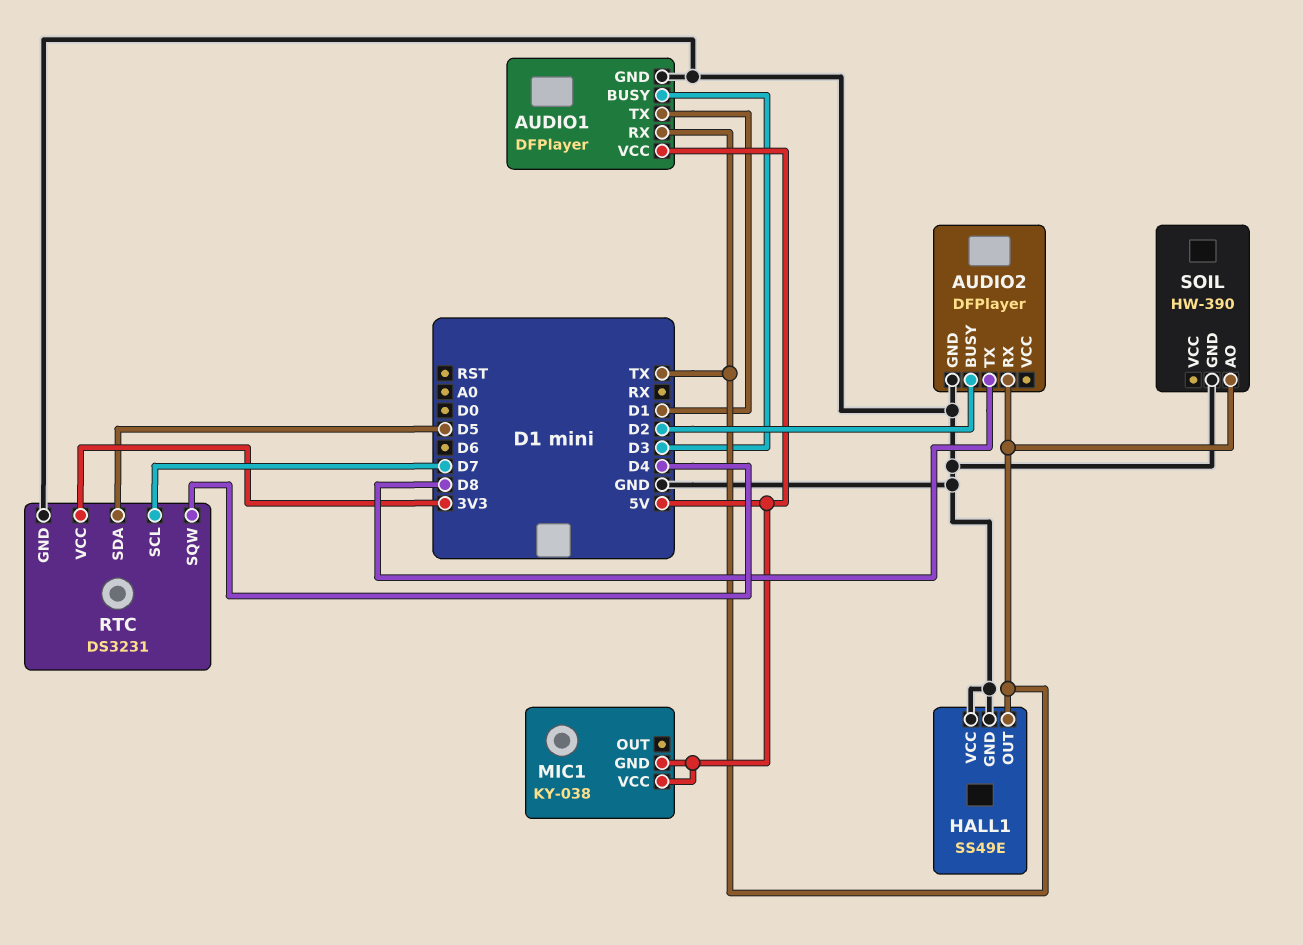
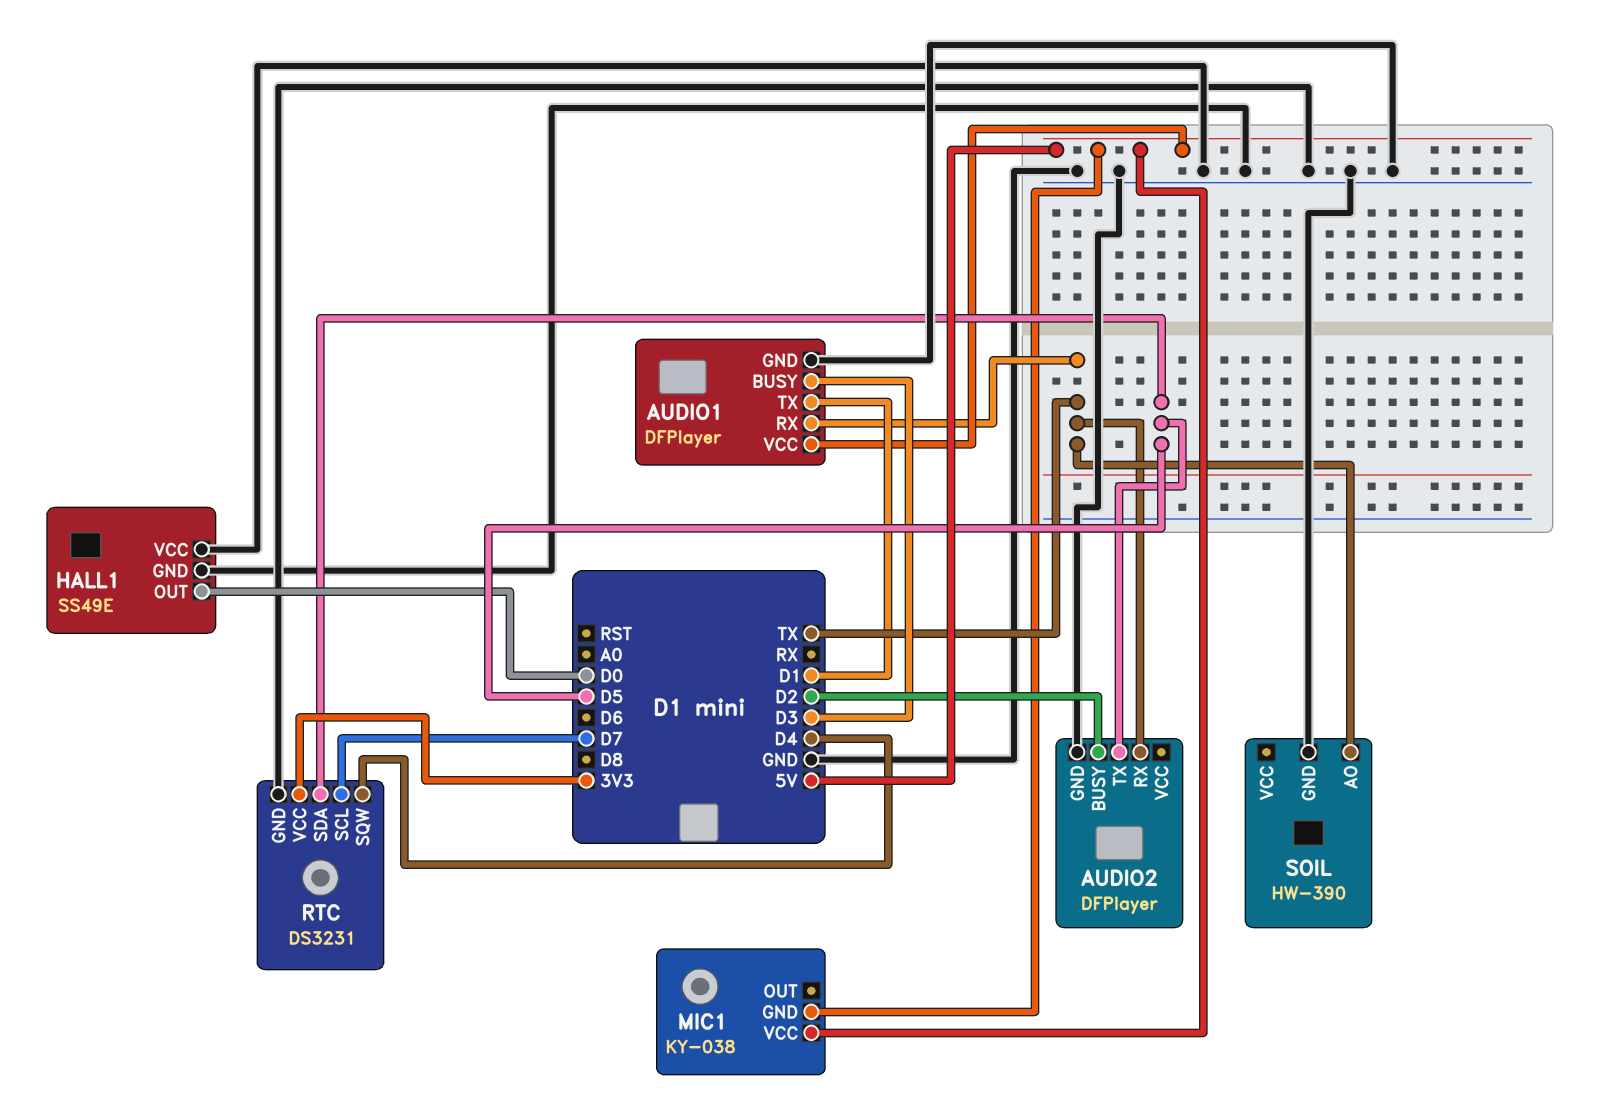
AUDIO2 pin TX: D8 -> D5
HALL1 pin OUT: TX -> D0

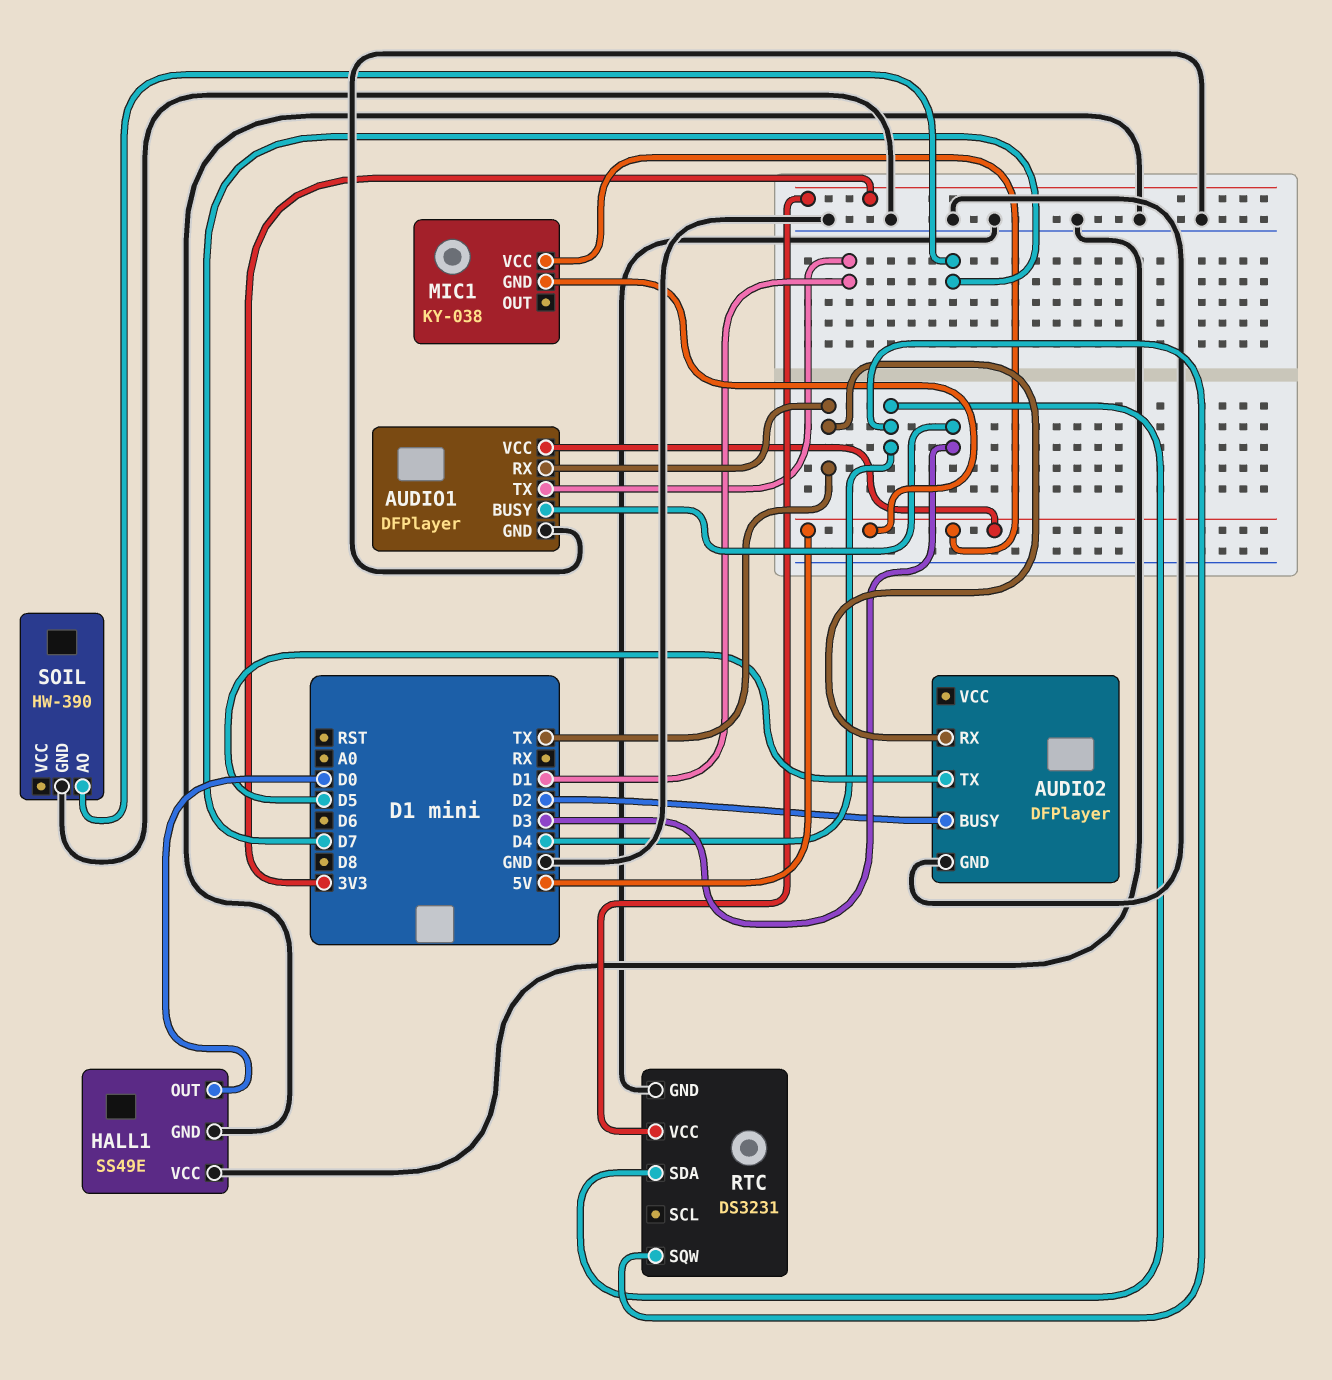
RTC pin SCL: D7 -> none
RTC pin SDA: D5 -> D4
SOIL pin AO: TX -> D7

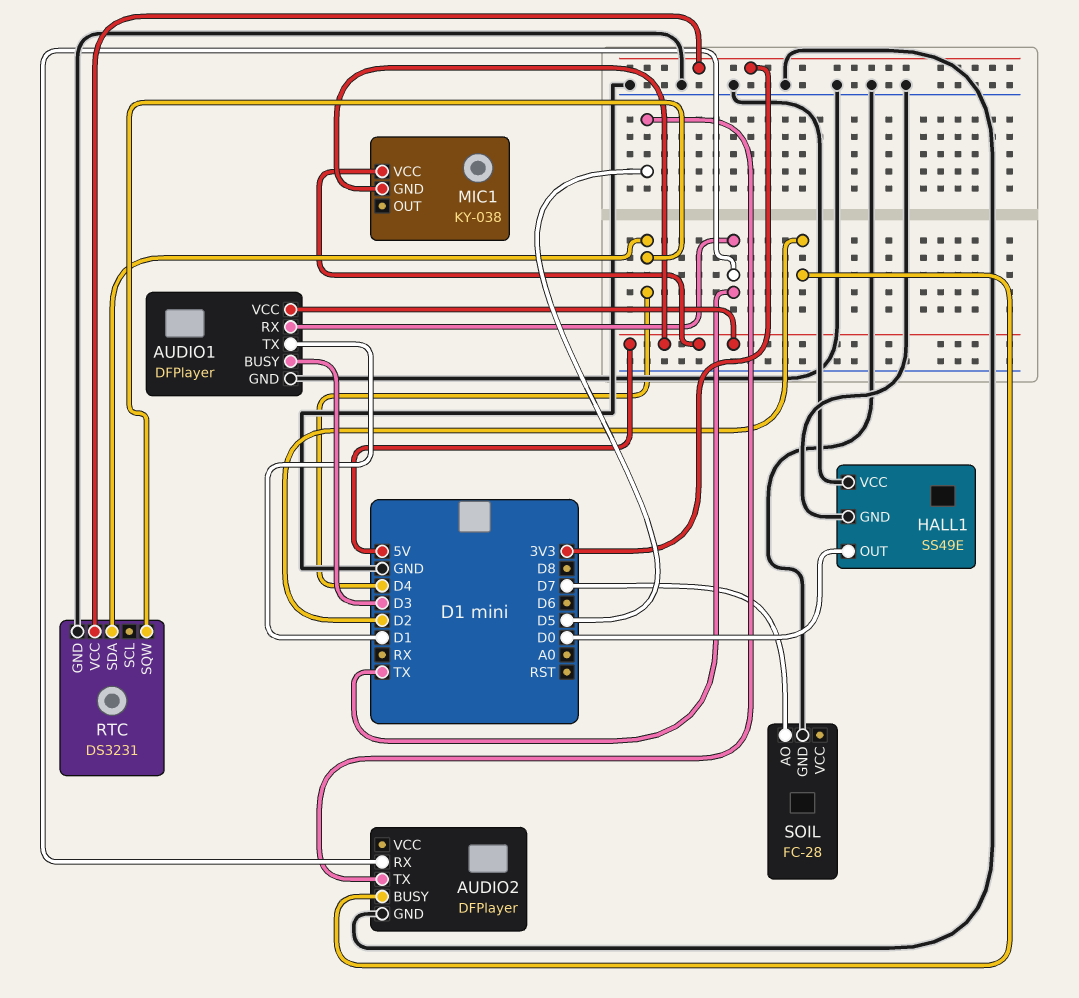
SOIL: HW-390 -> FC-28

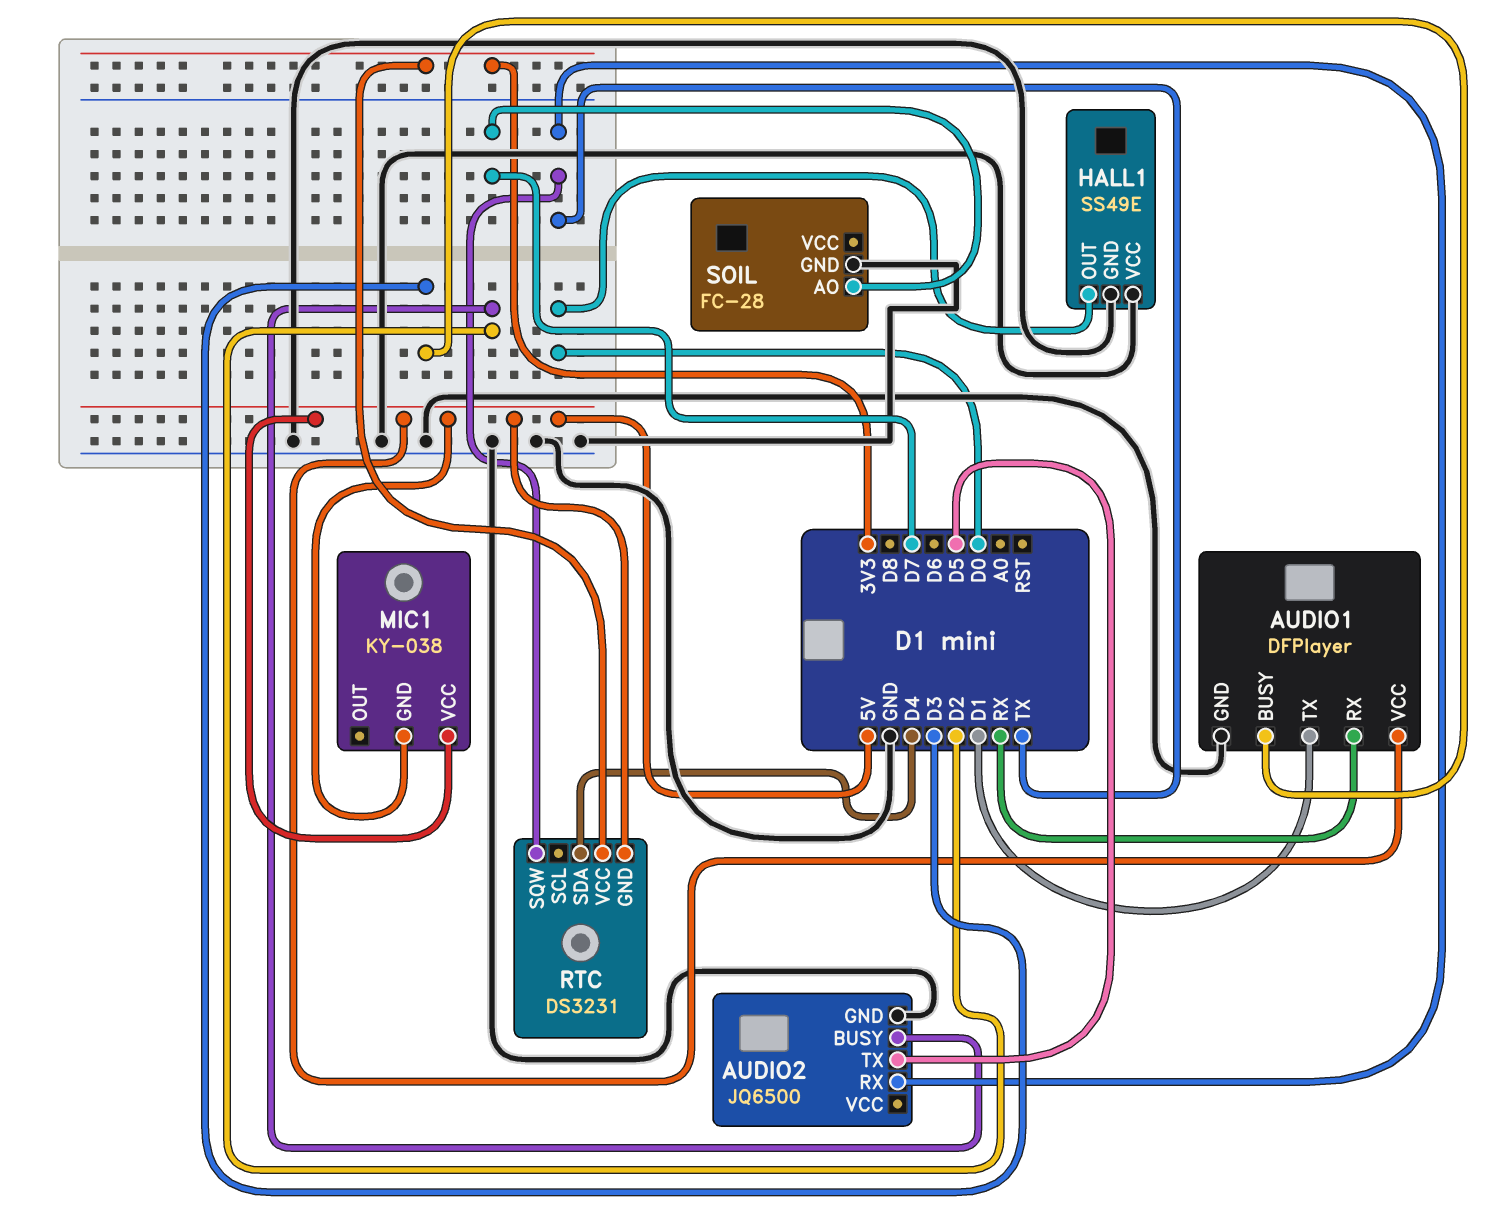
AUDIO1 pin RX: TX -> RX
AUDIO2: DFPlayer -> JQ6500
RTC pin GND: GND -> 5V
RTC pin SQW: D4 -> TX

